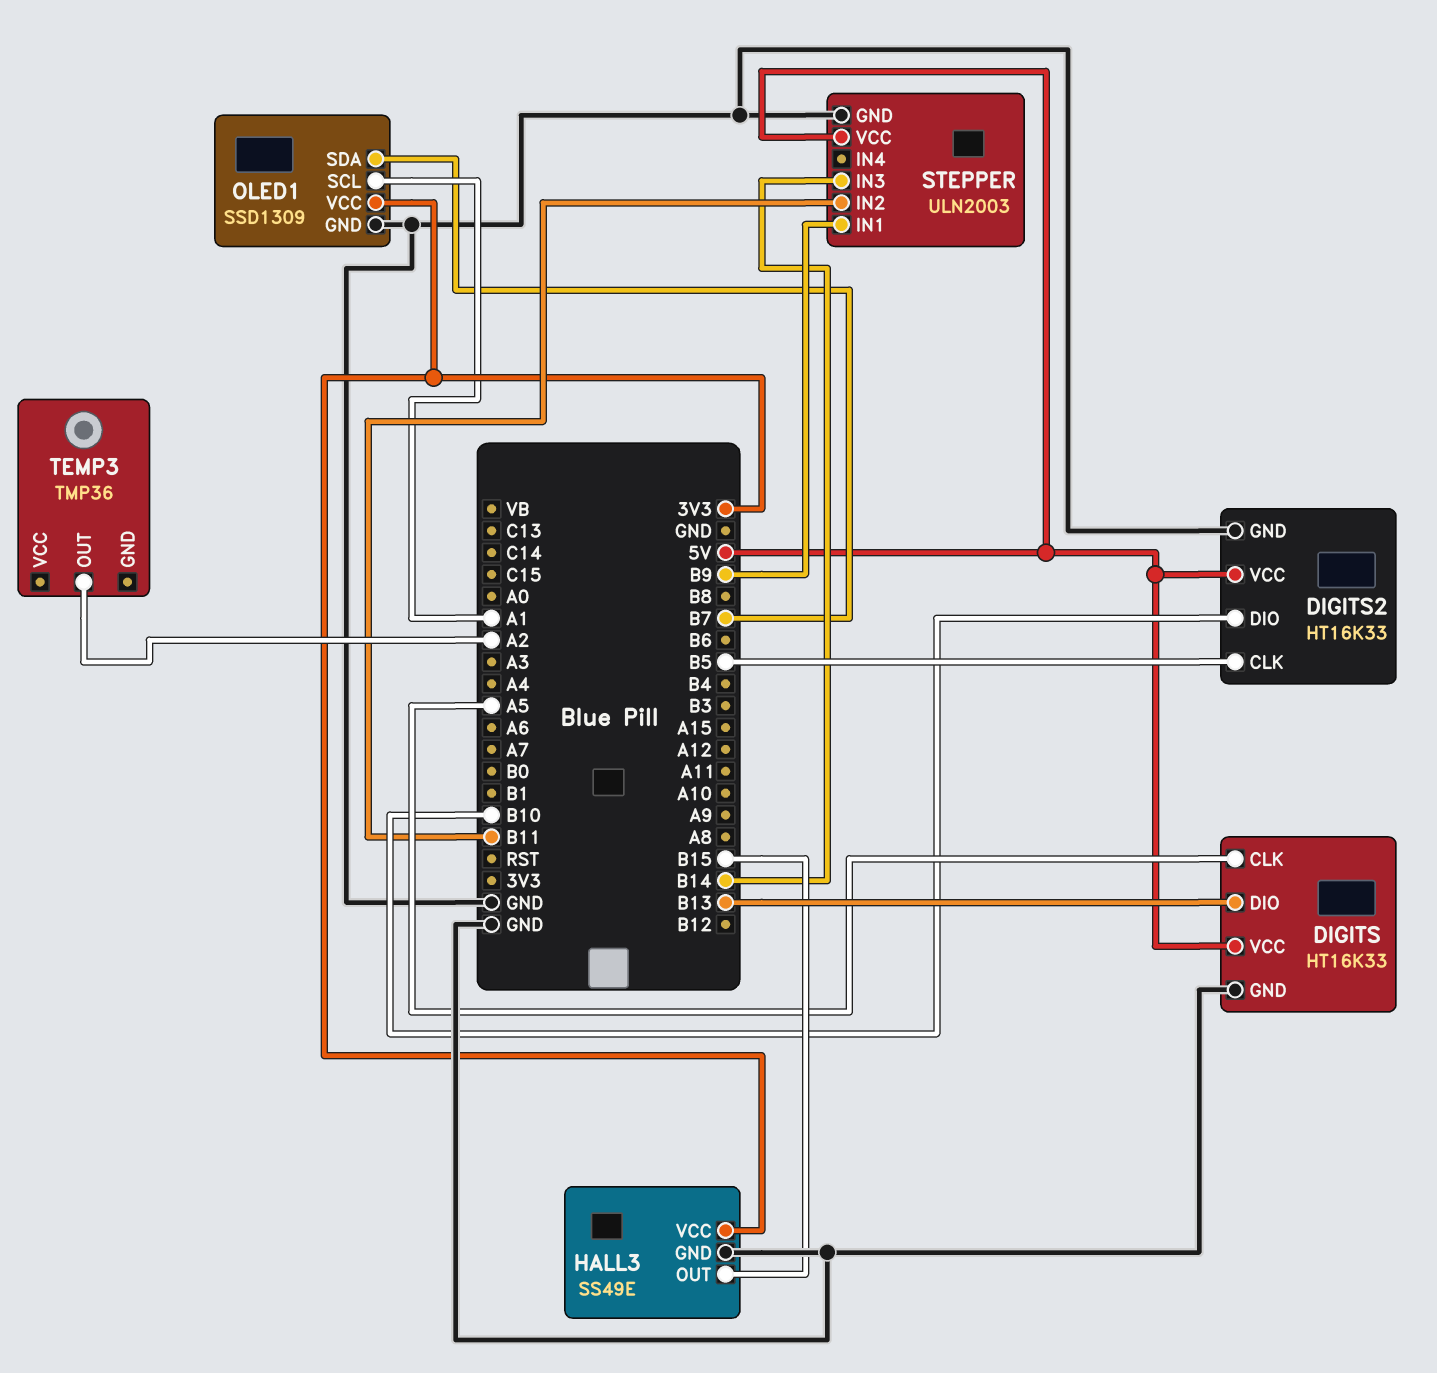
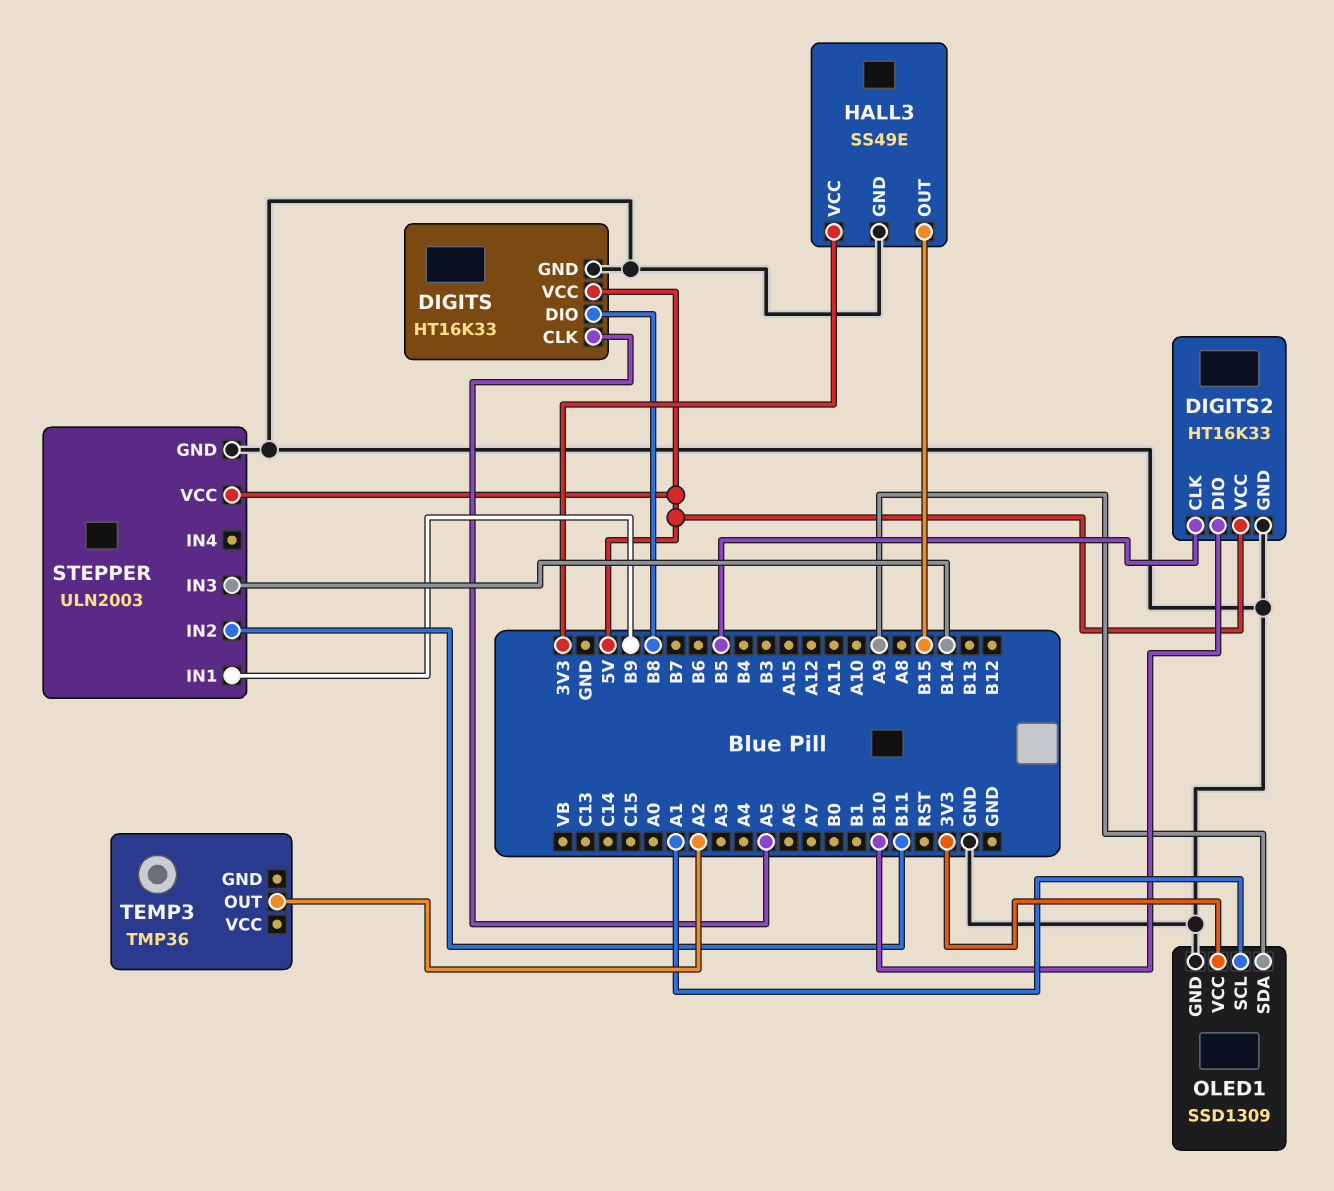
DIGITS pin DIO: B13 -> B8
OLED1 pin SDA: B7 -> A9

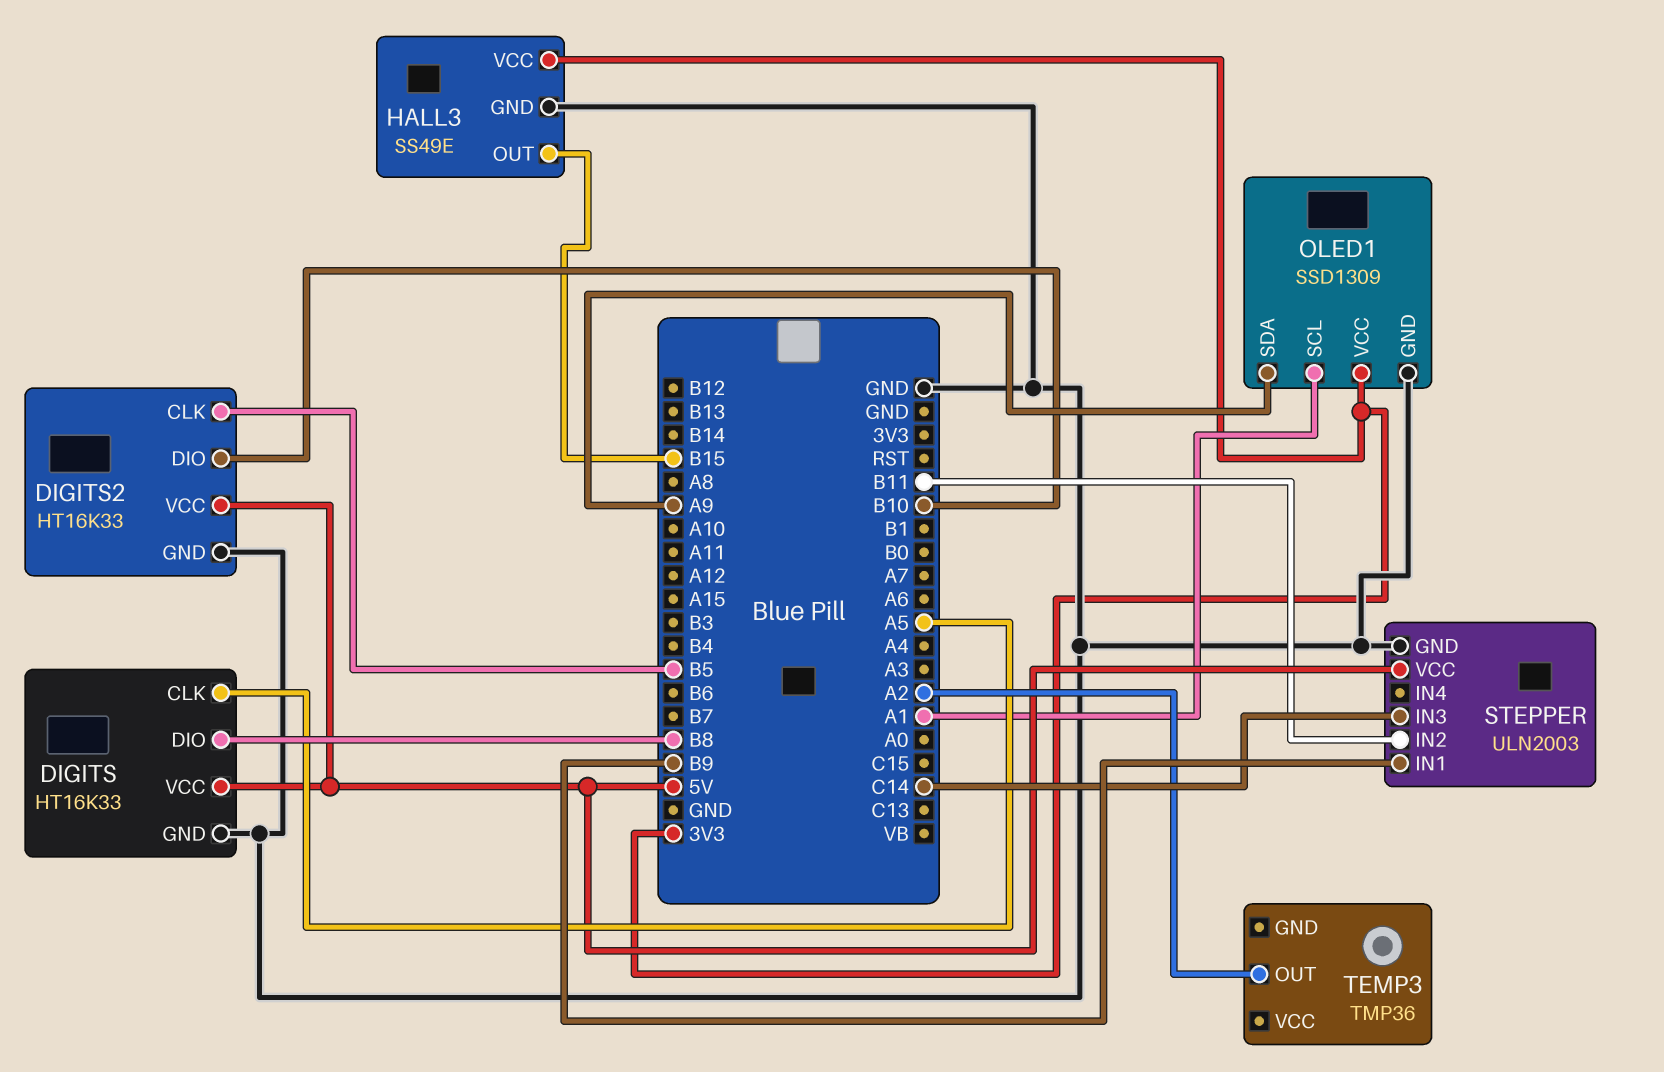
STEPPER pin IN3: B14 -> C14

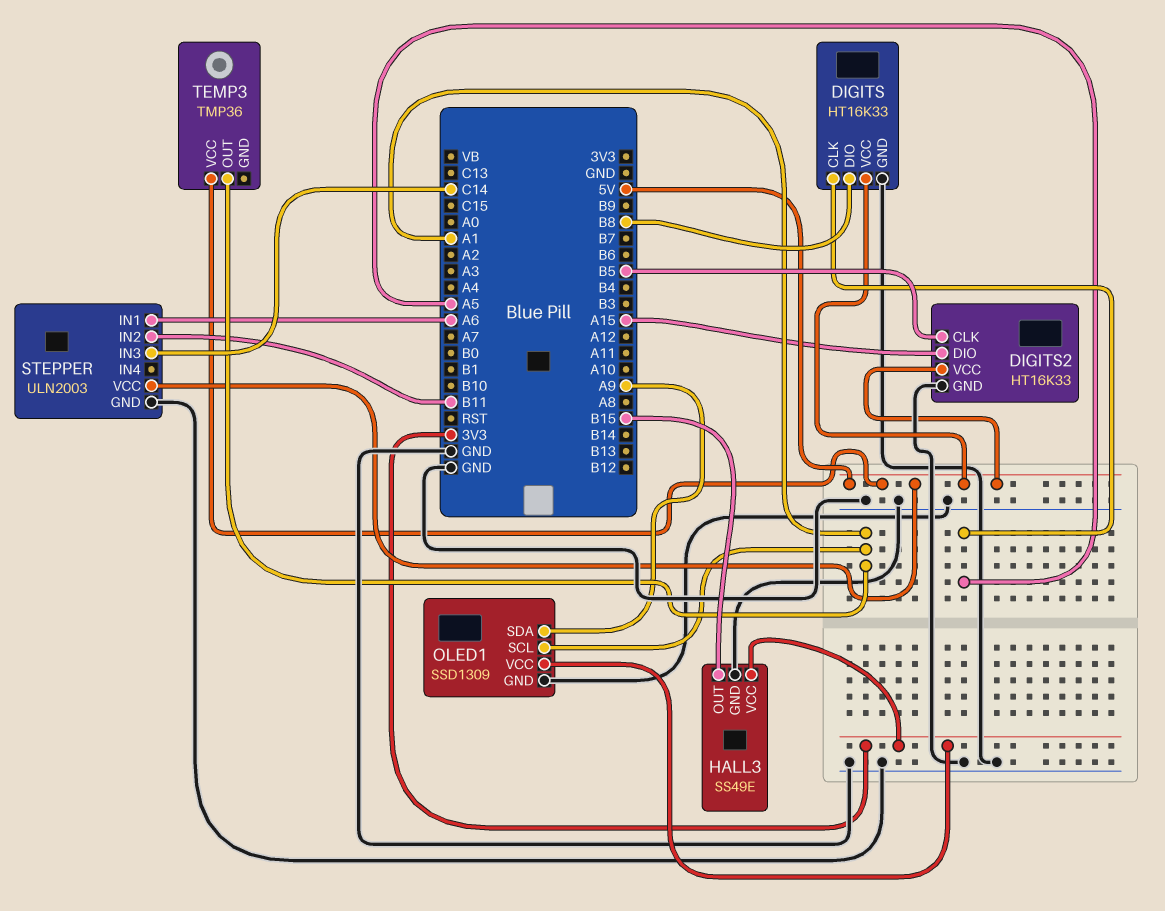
DIGITS2 pin DIO: B10 -> A15
STEPPER pin IN1: B9 -> A6
TEMP3 pin OUT: A2 -> A1
TEMP3 pin VCC: none -> 5V

